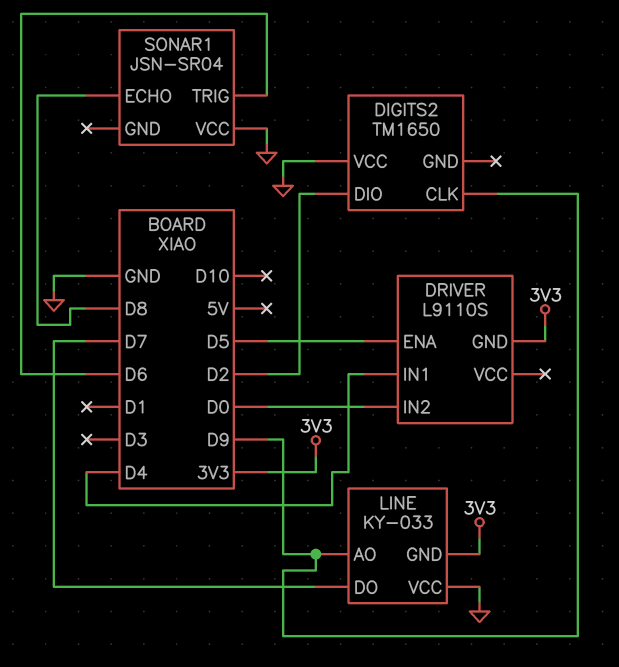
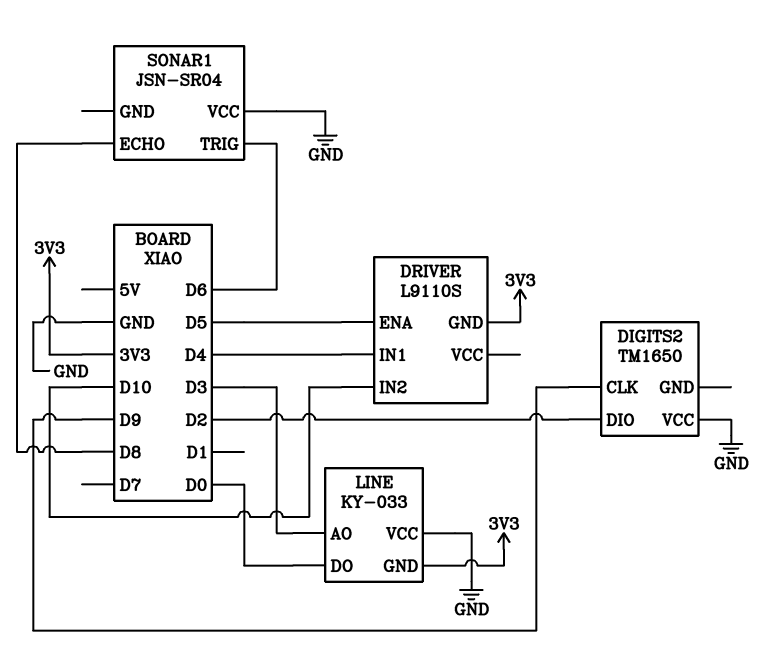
DRIVER pin IN2: D0 -> D10
LINE pin AO: D9 -> D3
LINE pin DO: D7 -> D0

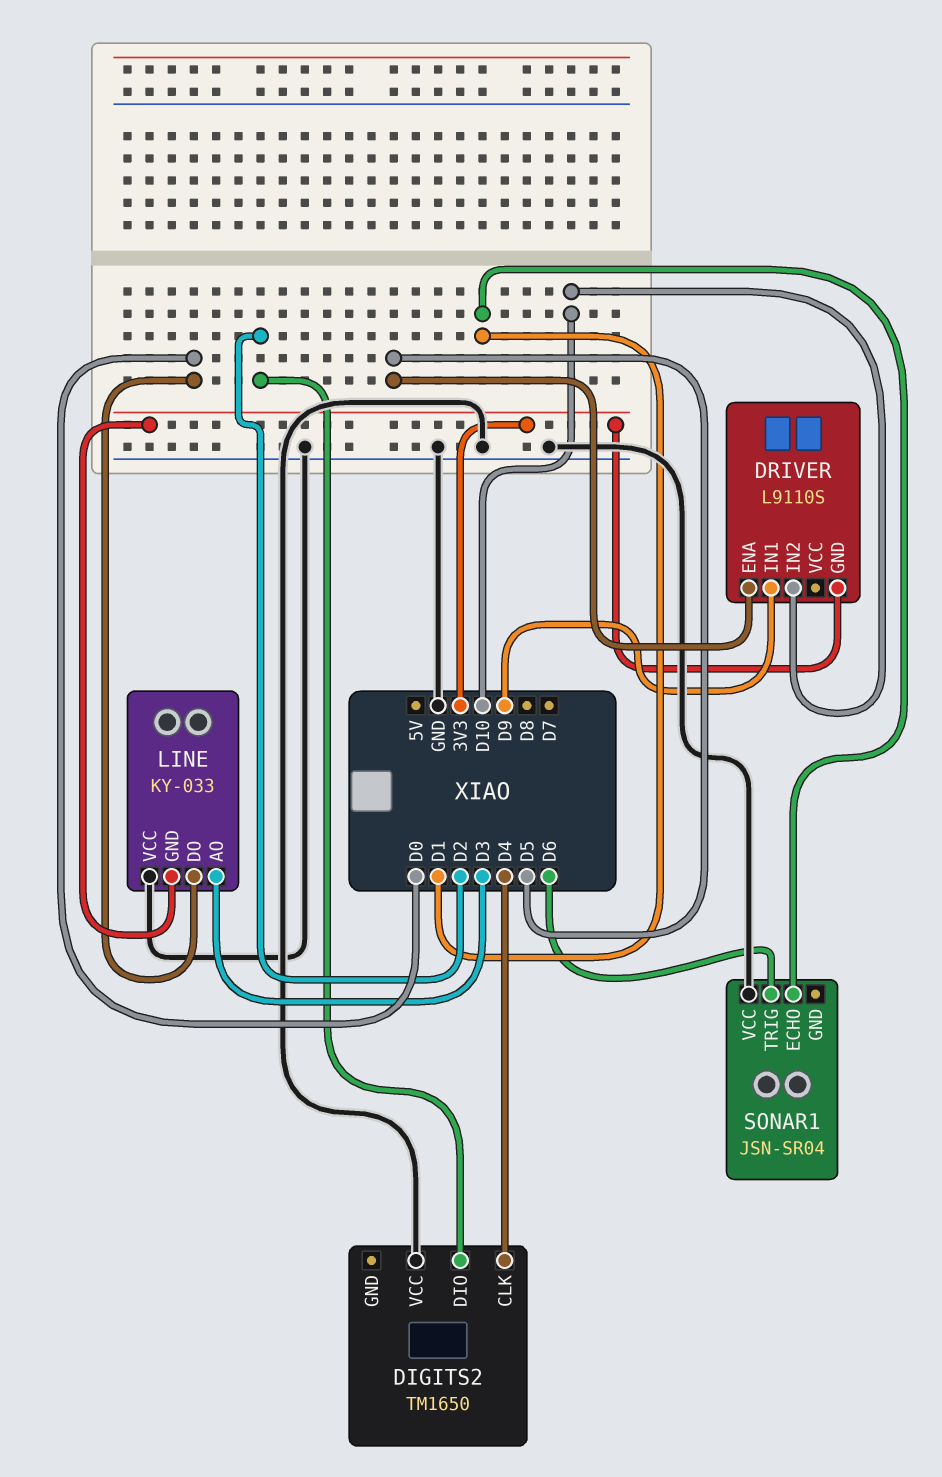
DIGITS2 pin CLK: D9 -> D4
DRIVER pin IN1: D4 -> D9
SONAR1 pin ECHO: D8 -> D1

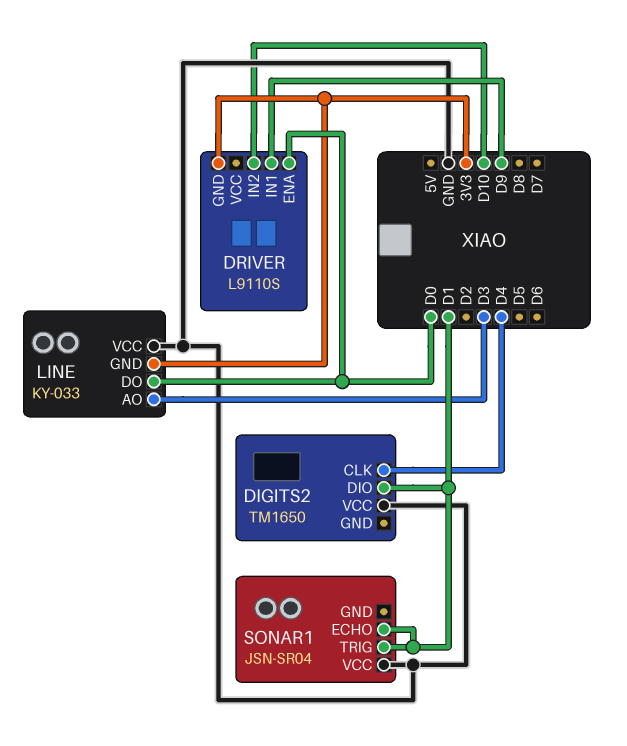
DIGITS2 pin DIO: D2 -> D1
DRIVER pin ENA: D5 -> D0
SONAR1 pin TRIG: D6 -> D1

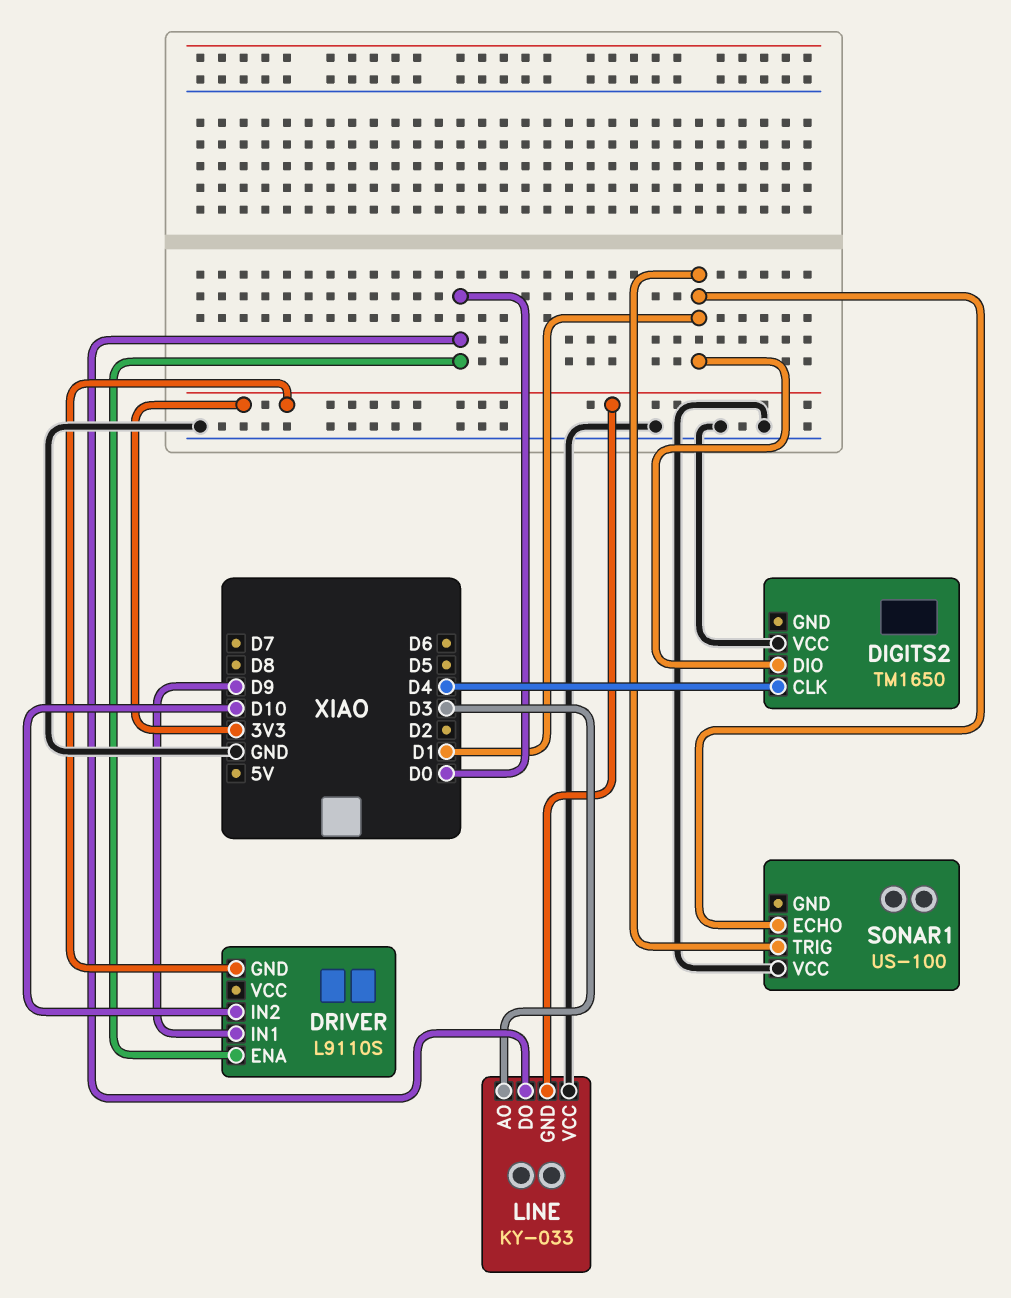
SONAR1: JSN-SR04 -> US-100

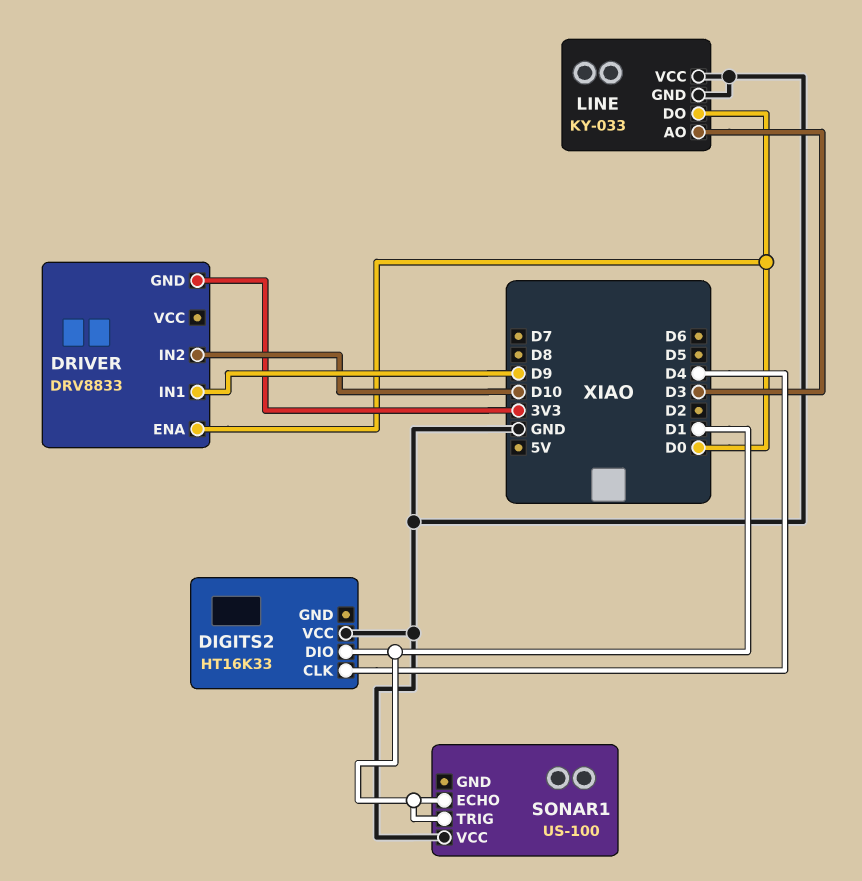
DIGITS2: TM1650 -> HT16K33
DRIVER: L9110S -> DRV8833
LINE pin GND: 3V3 -> GND

